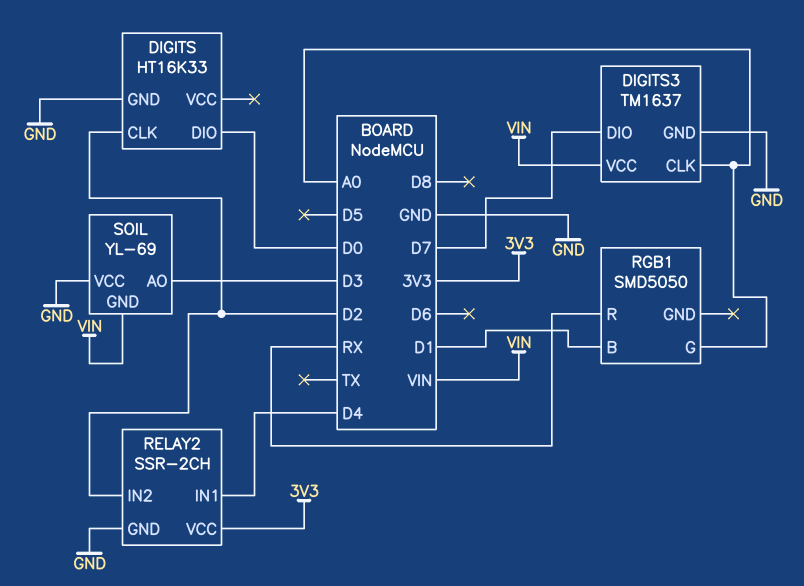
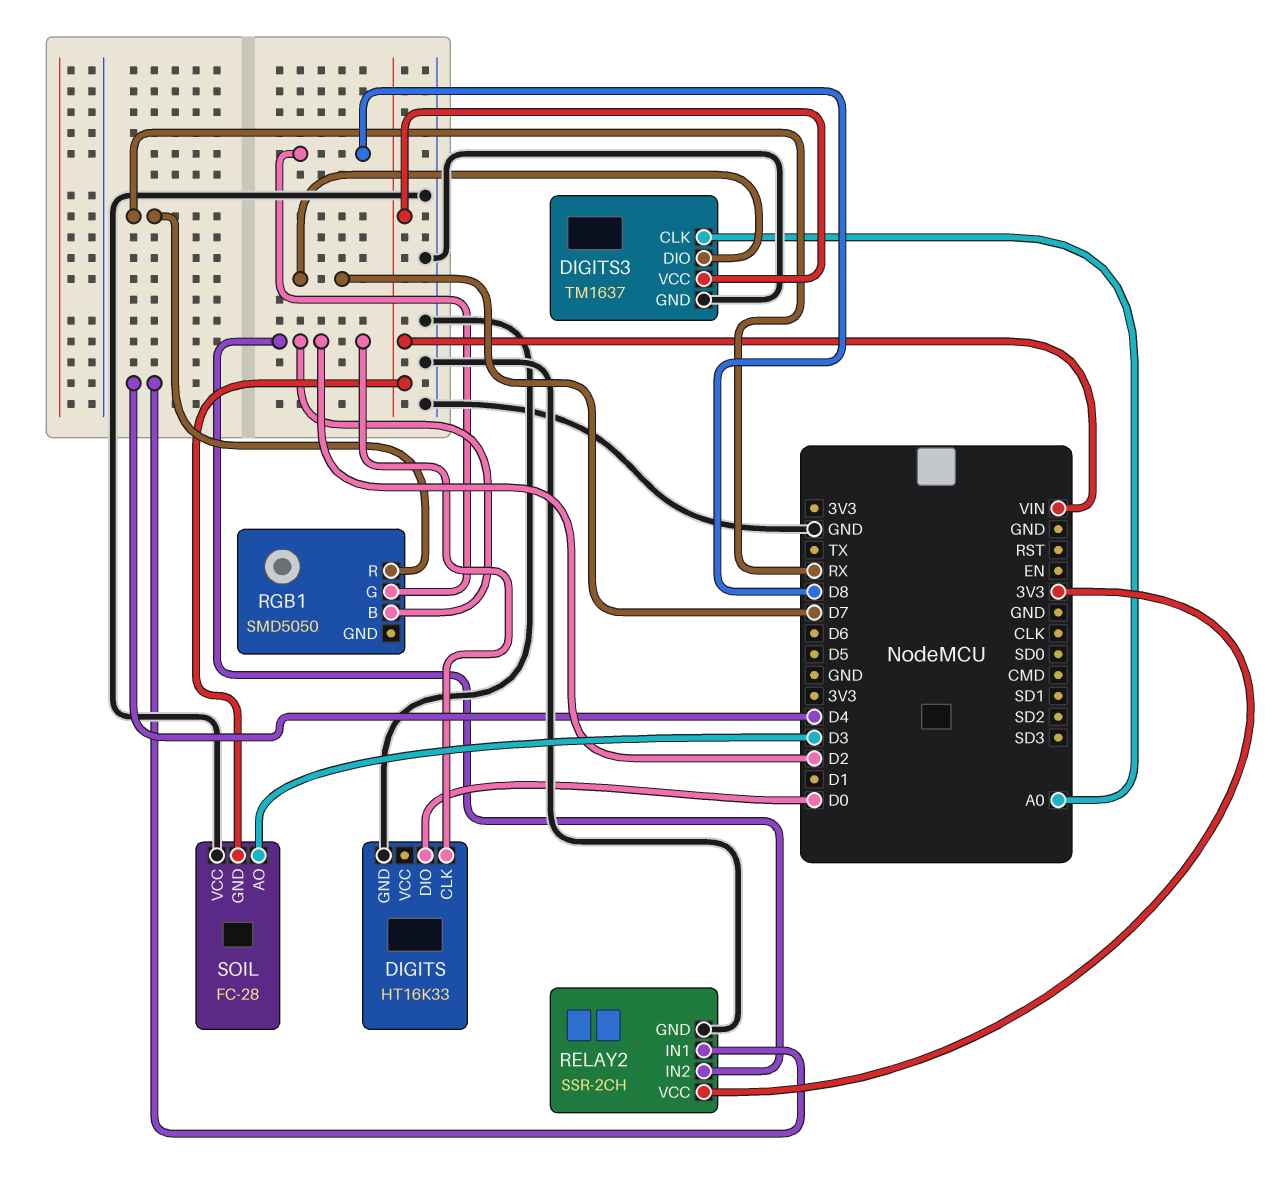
RGB1 pin B: D1 -> D2
RGB1 pin G: A0 -> D8
SOIL: YL-69 -> FC-28

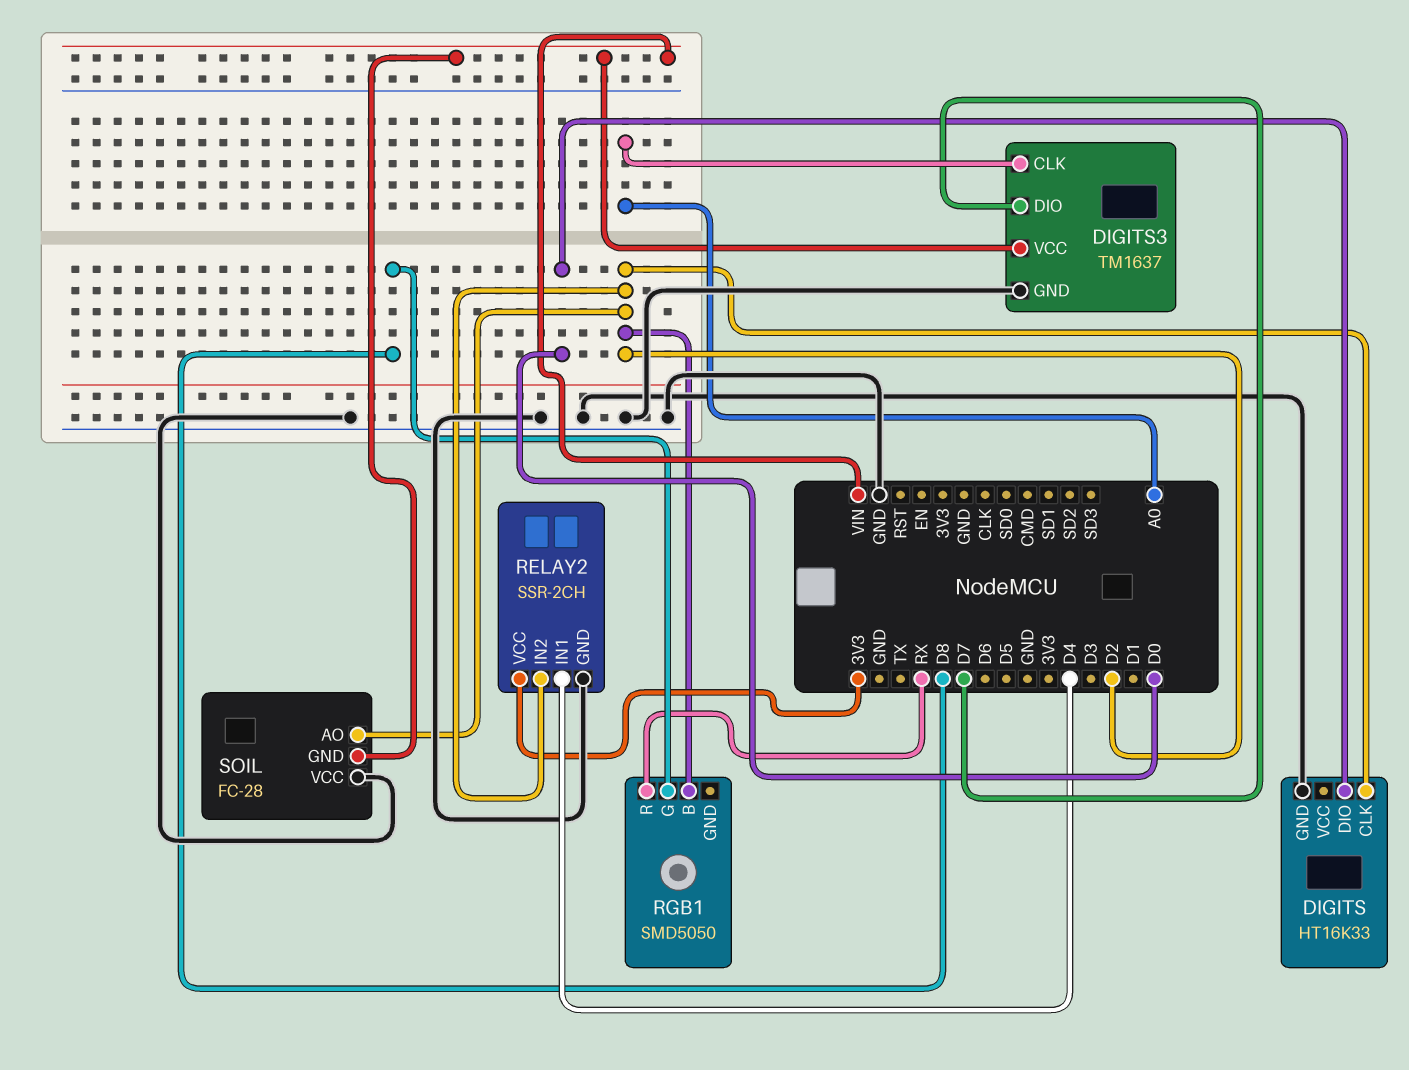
SOIL pin AO: D3 -> D2

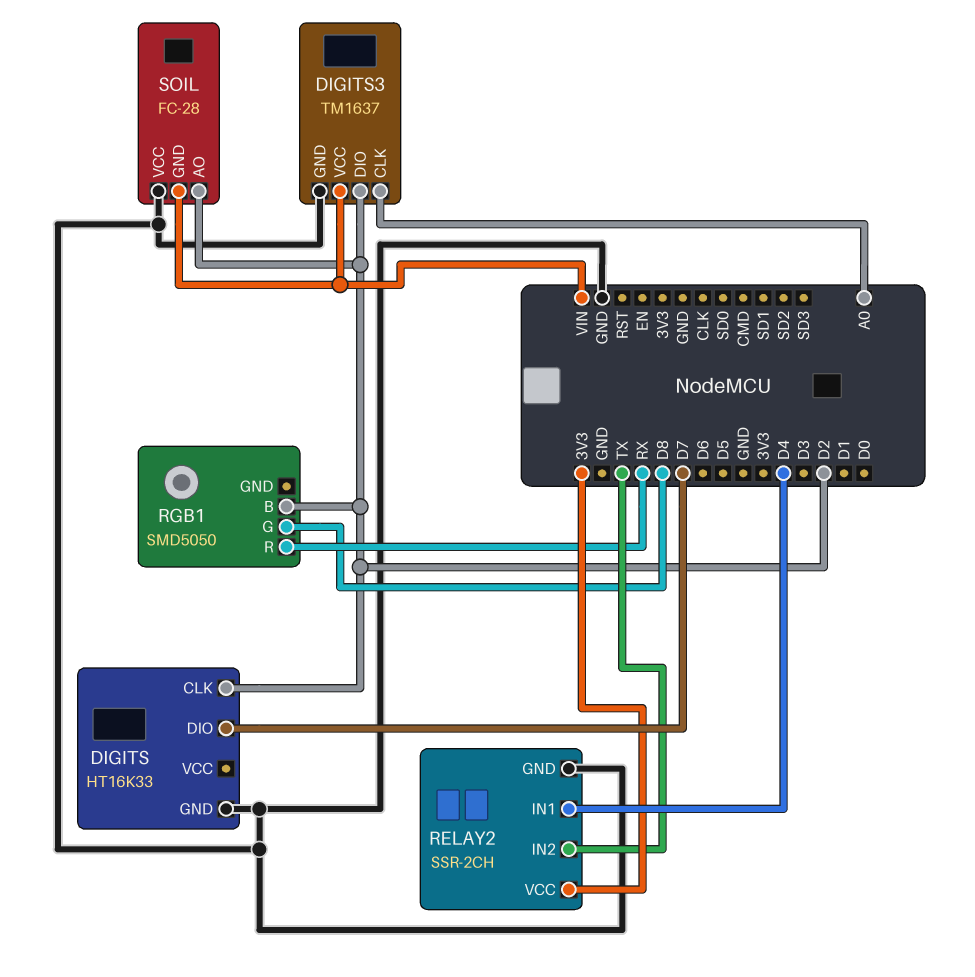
DIGITS pin DIO: D0 -> D7
DIGITS3 pin DIO: D7 -> D2
RELAY2 pin IN2: D2 -> TX

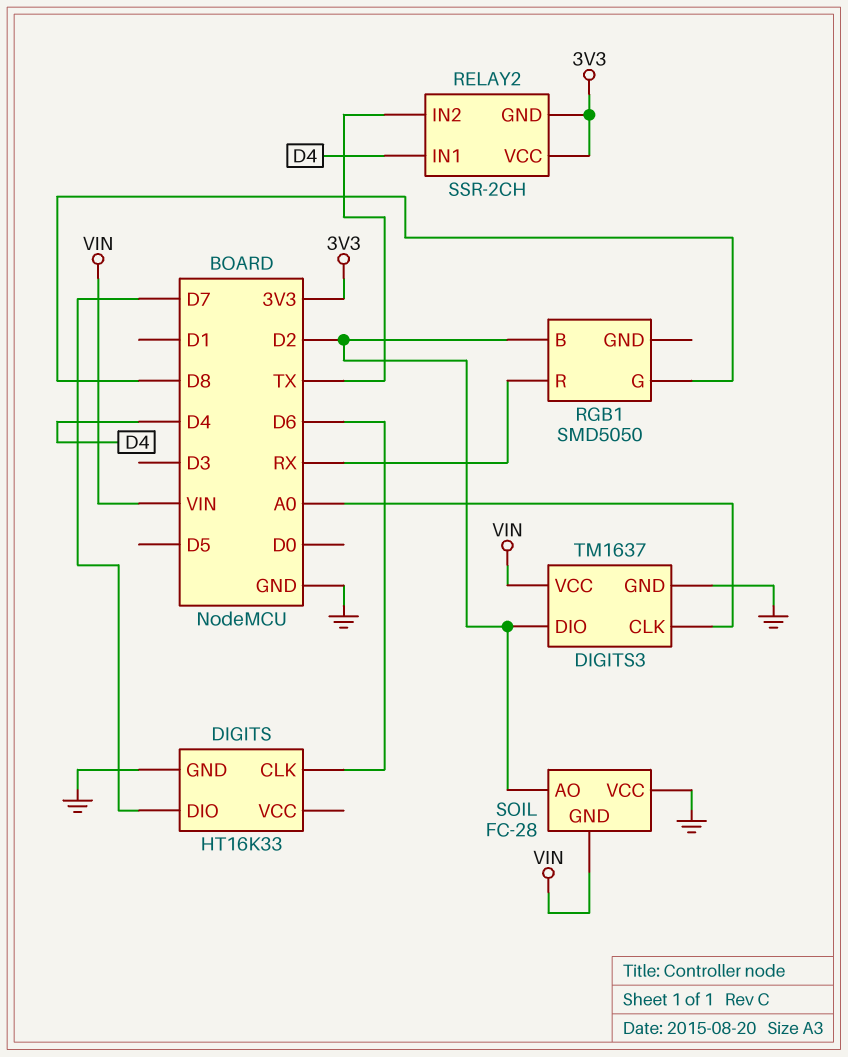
DIGITS pin CLK: D2 -> D6
RELAY2 pin GND: GND -> 3V3

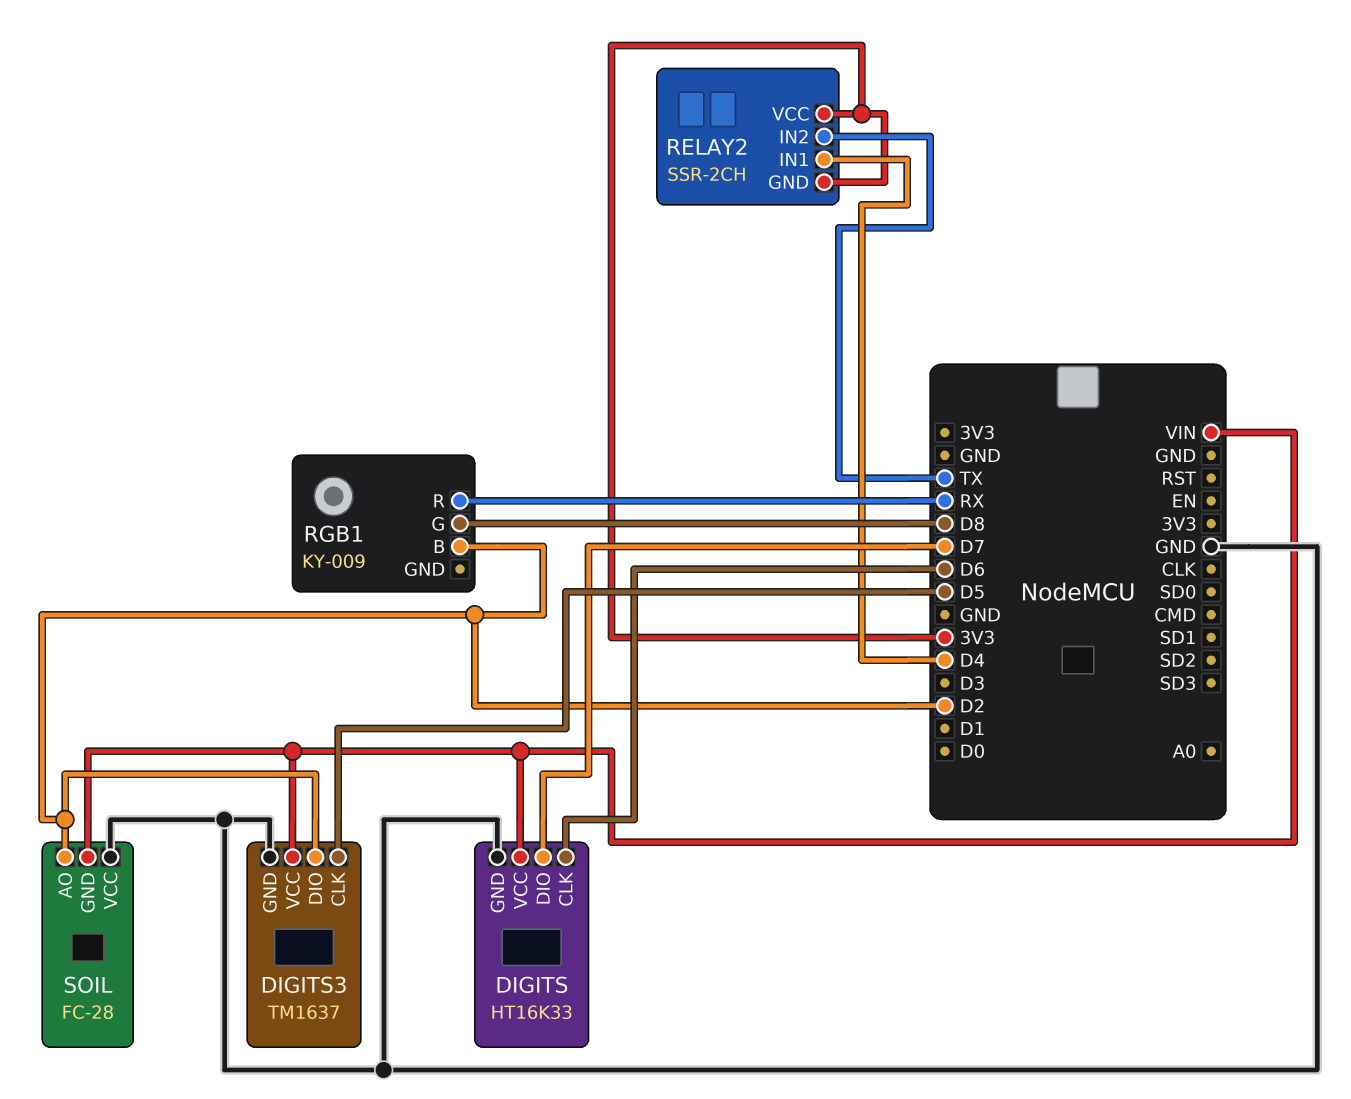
DIGITS pin VCC: none -> VIN
DIGITS3 pin CLK: A0 -> D5
RGB1: SMD5050 -> KY-009

